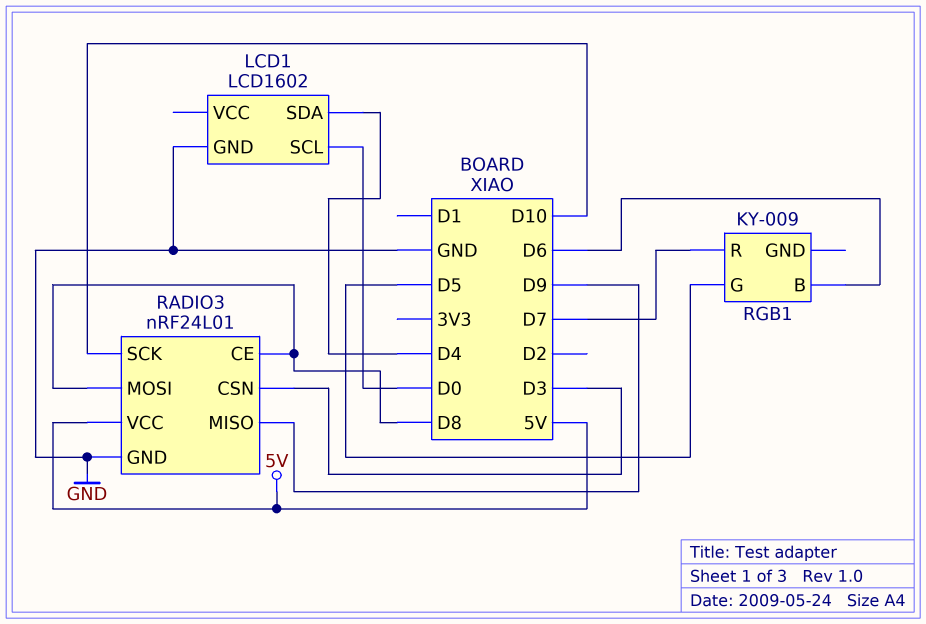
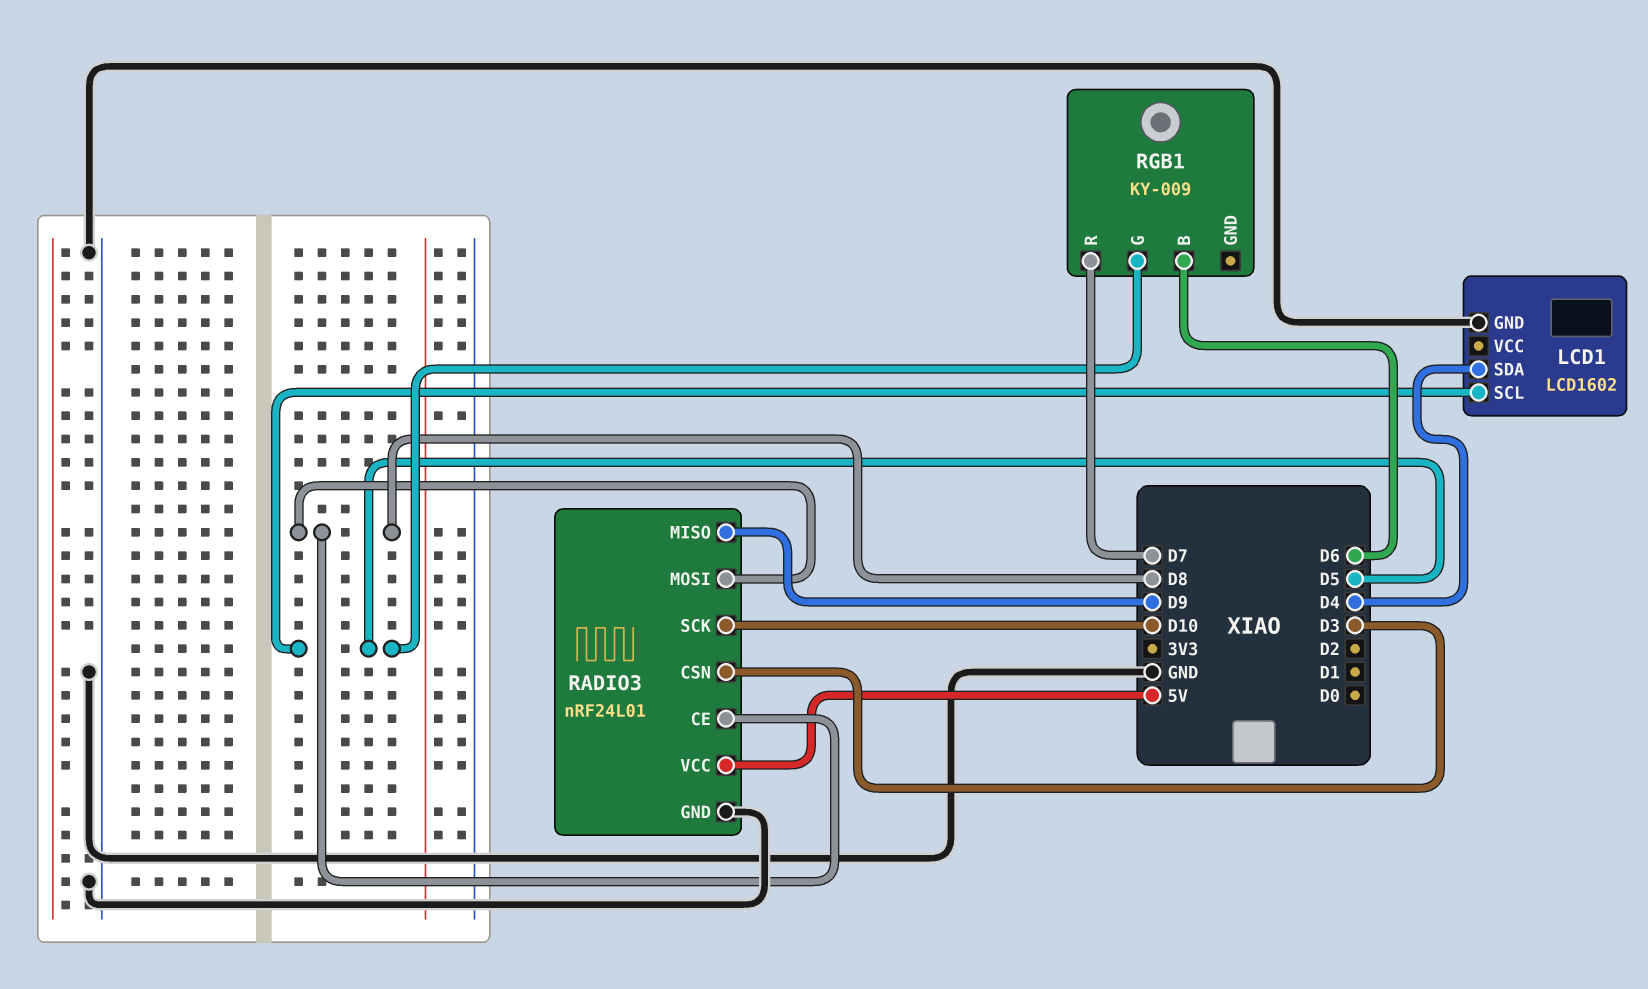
LCD1 pin SCL: D0 -> D5

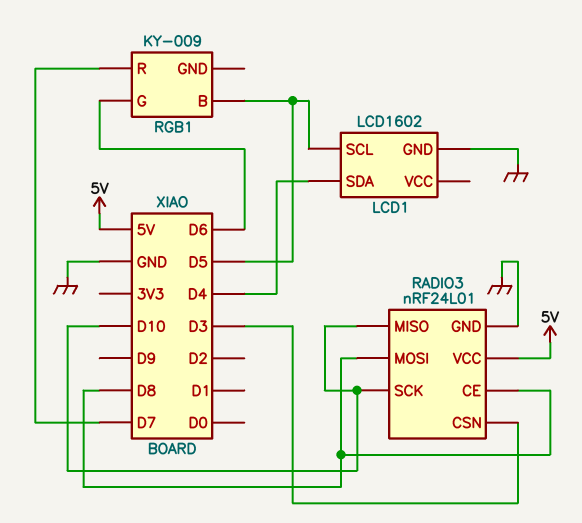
RADIO3 pin MISO: D9 -> D10
RGB1 pin B: D6 -> D5
RGB1 pin G: D5 -> D6

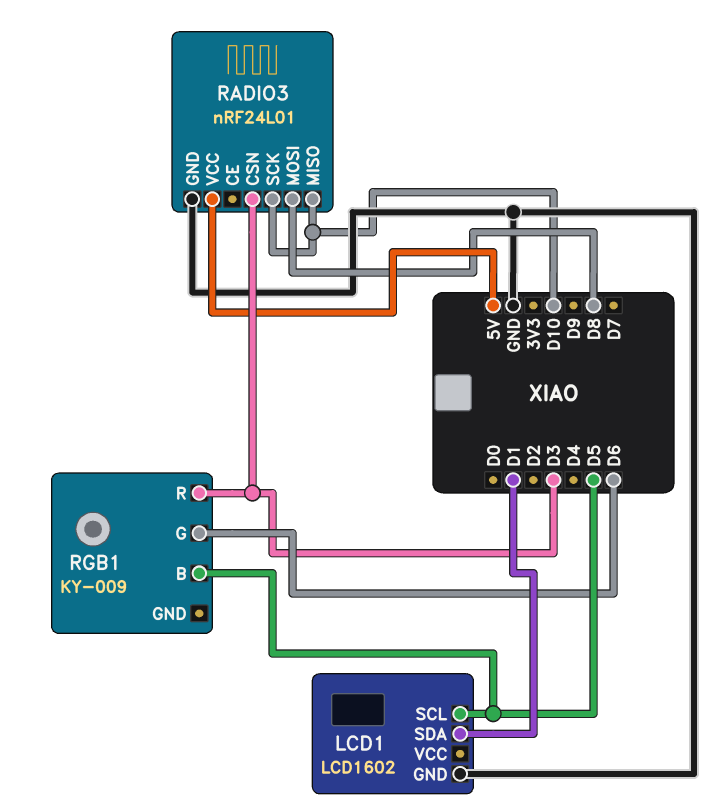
LCD1 pin SDA: D4 -> D1
RADIO3 pin CE: D8 -> none
RGB1 pin R: D7 -> D3

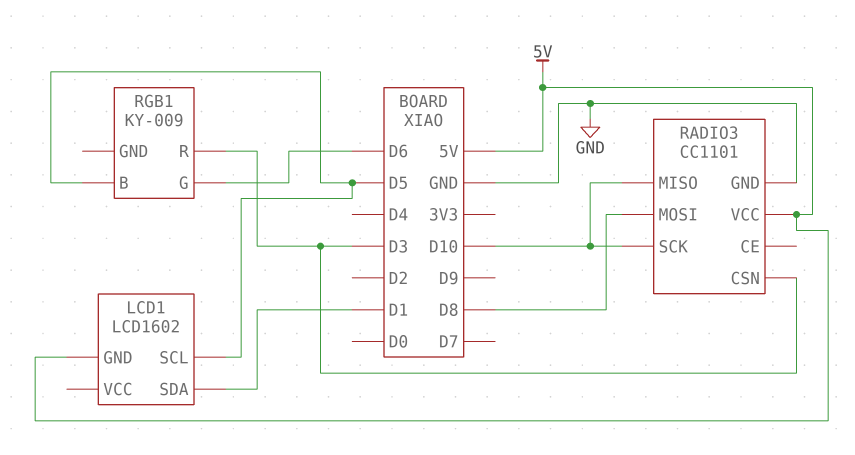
LCD1 pin GND: GND -> 5V
RADIO3: nRF24L01 -> CC1101

